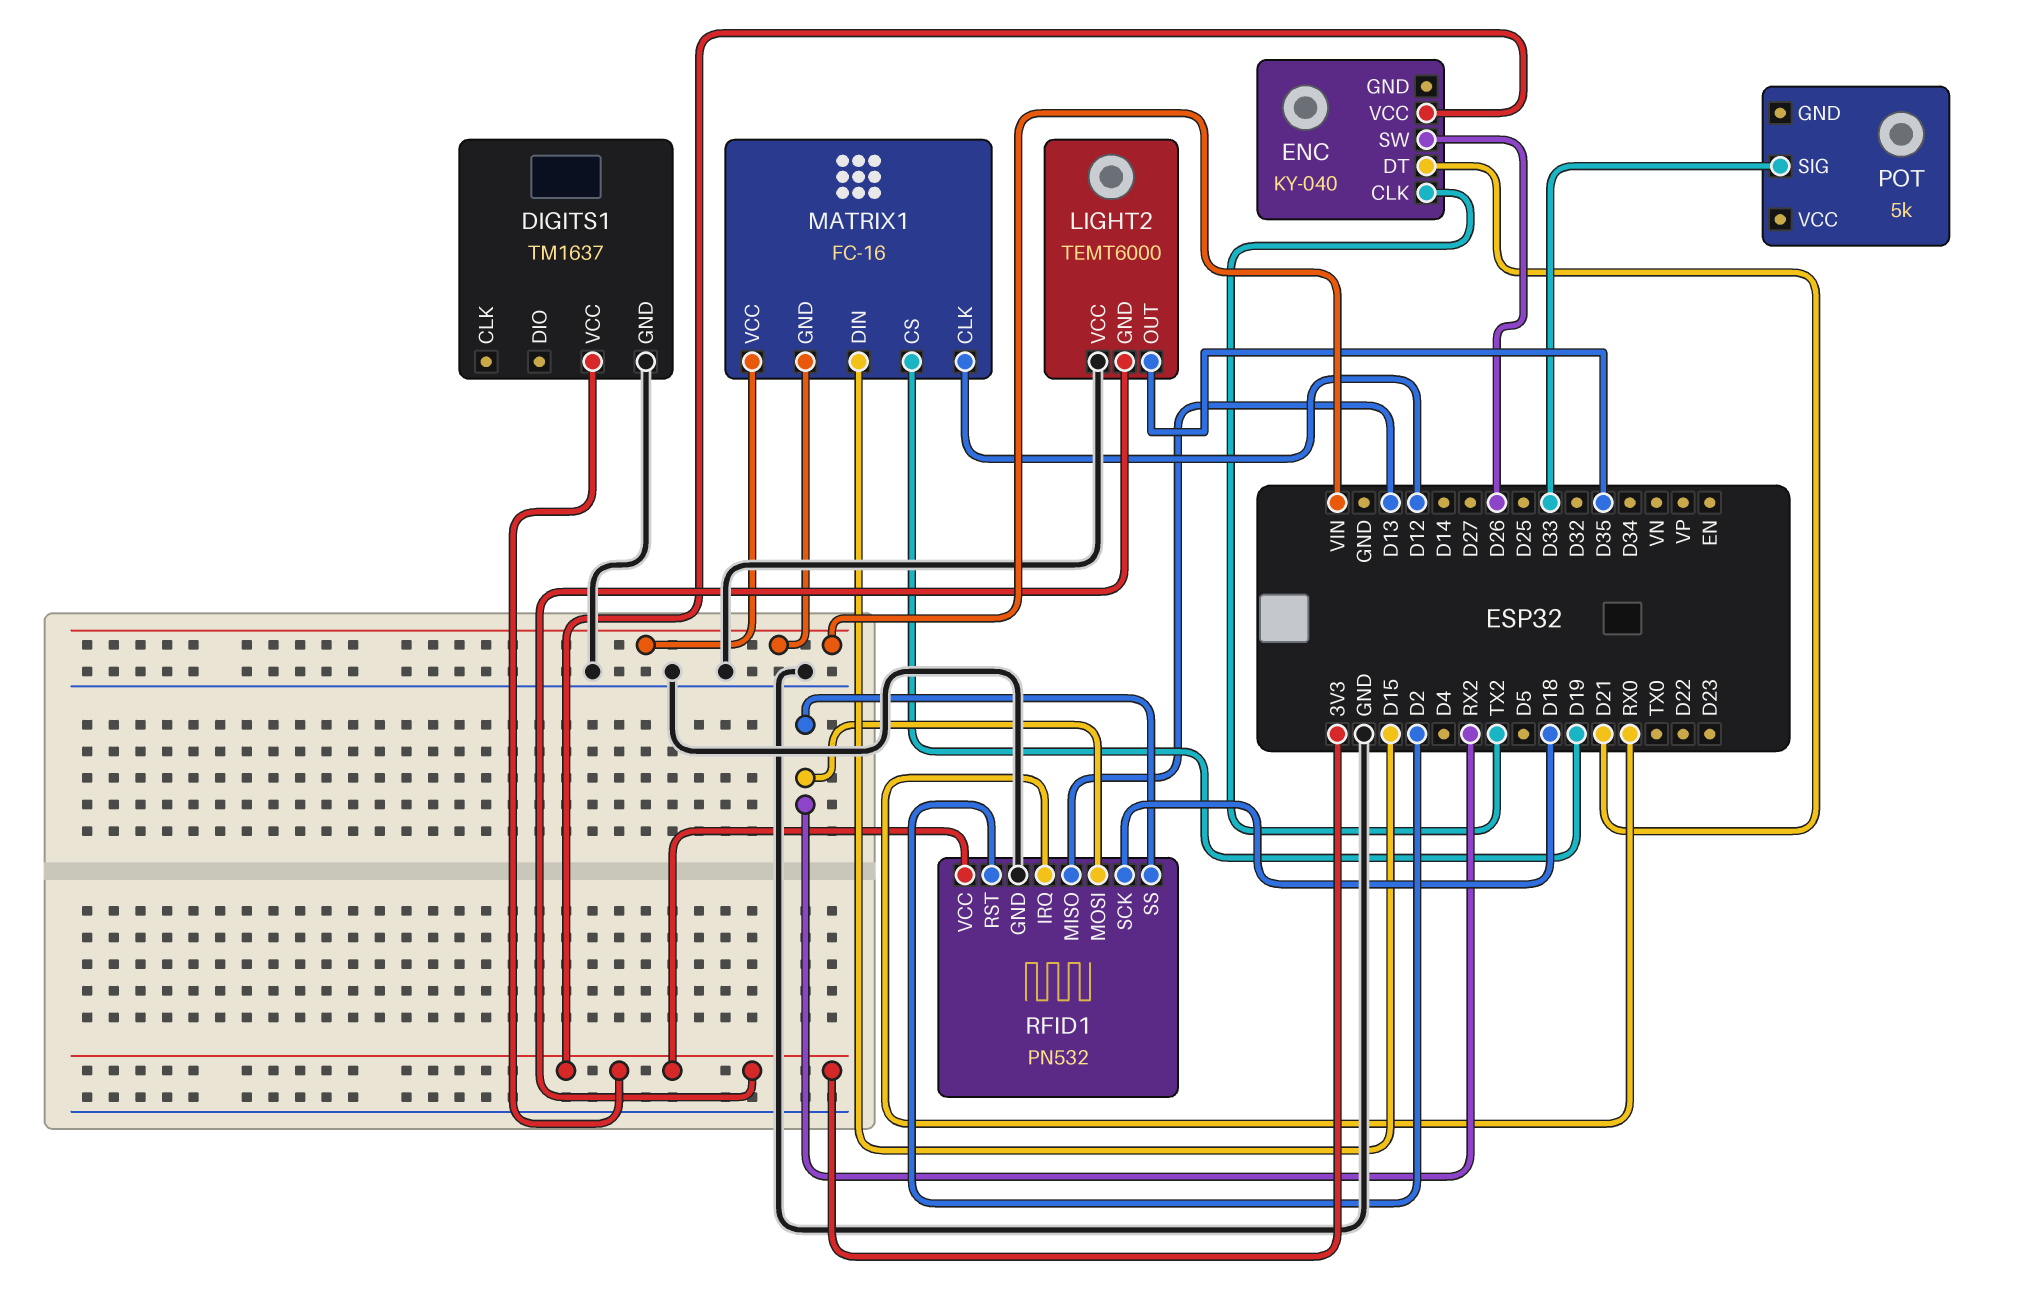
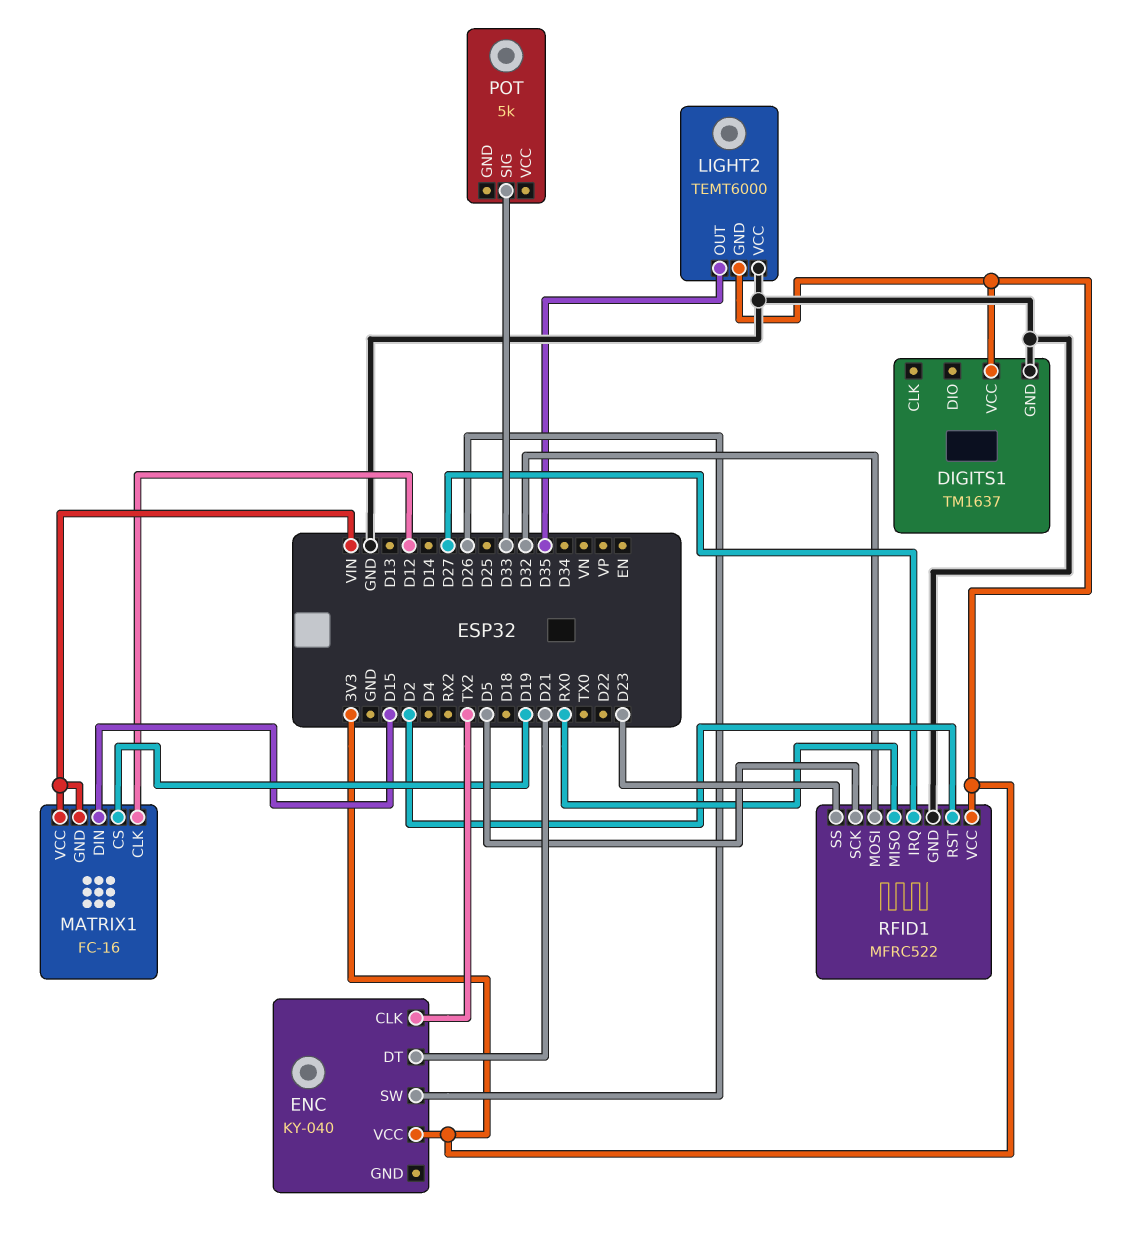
RFID1: PN532 -> MFRC522
RFID1 pin IRQ: RX0 -> D27
RFID1 pin MISO: D13 -> RX0
RFID1 pin MOSI: RX2 -> D32
RFID1 pin SCK: D18 -> D5
RFID1 pin SS: RX2 -> D23

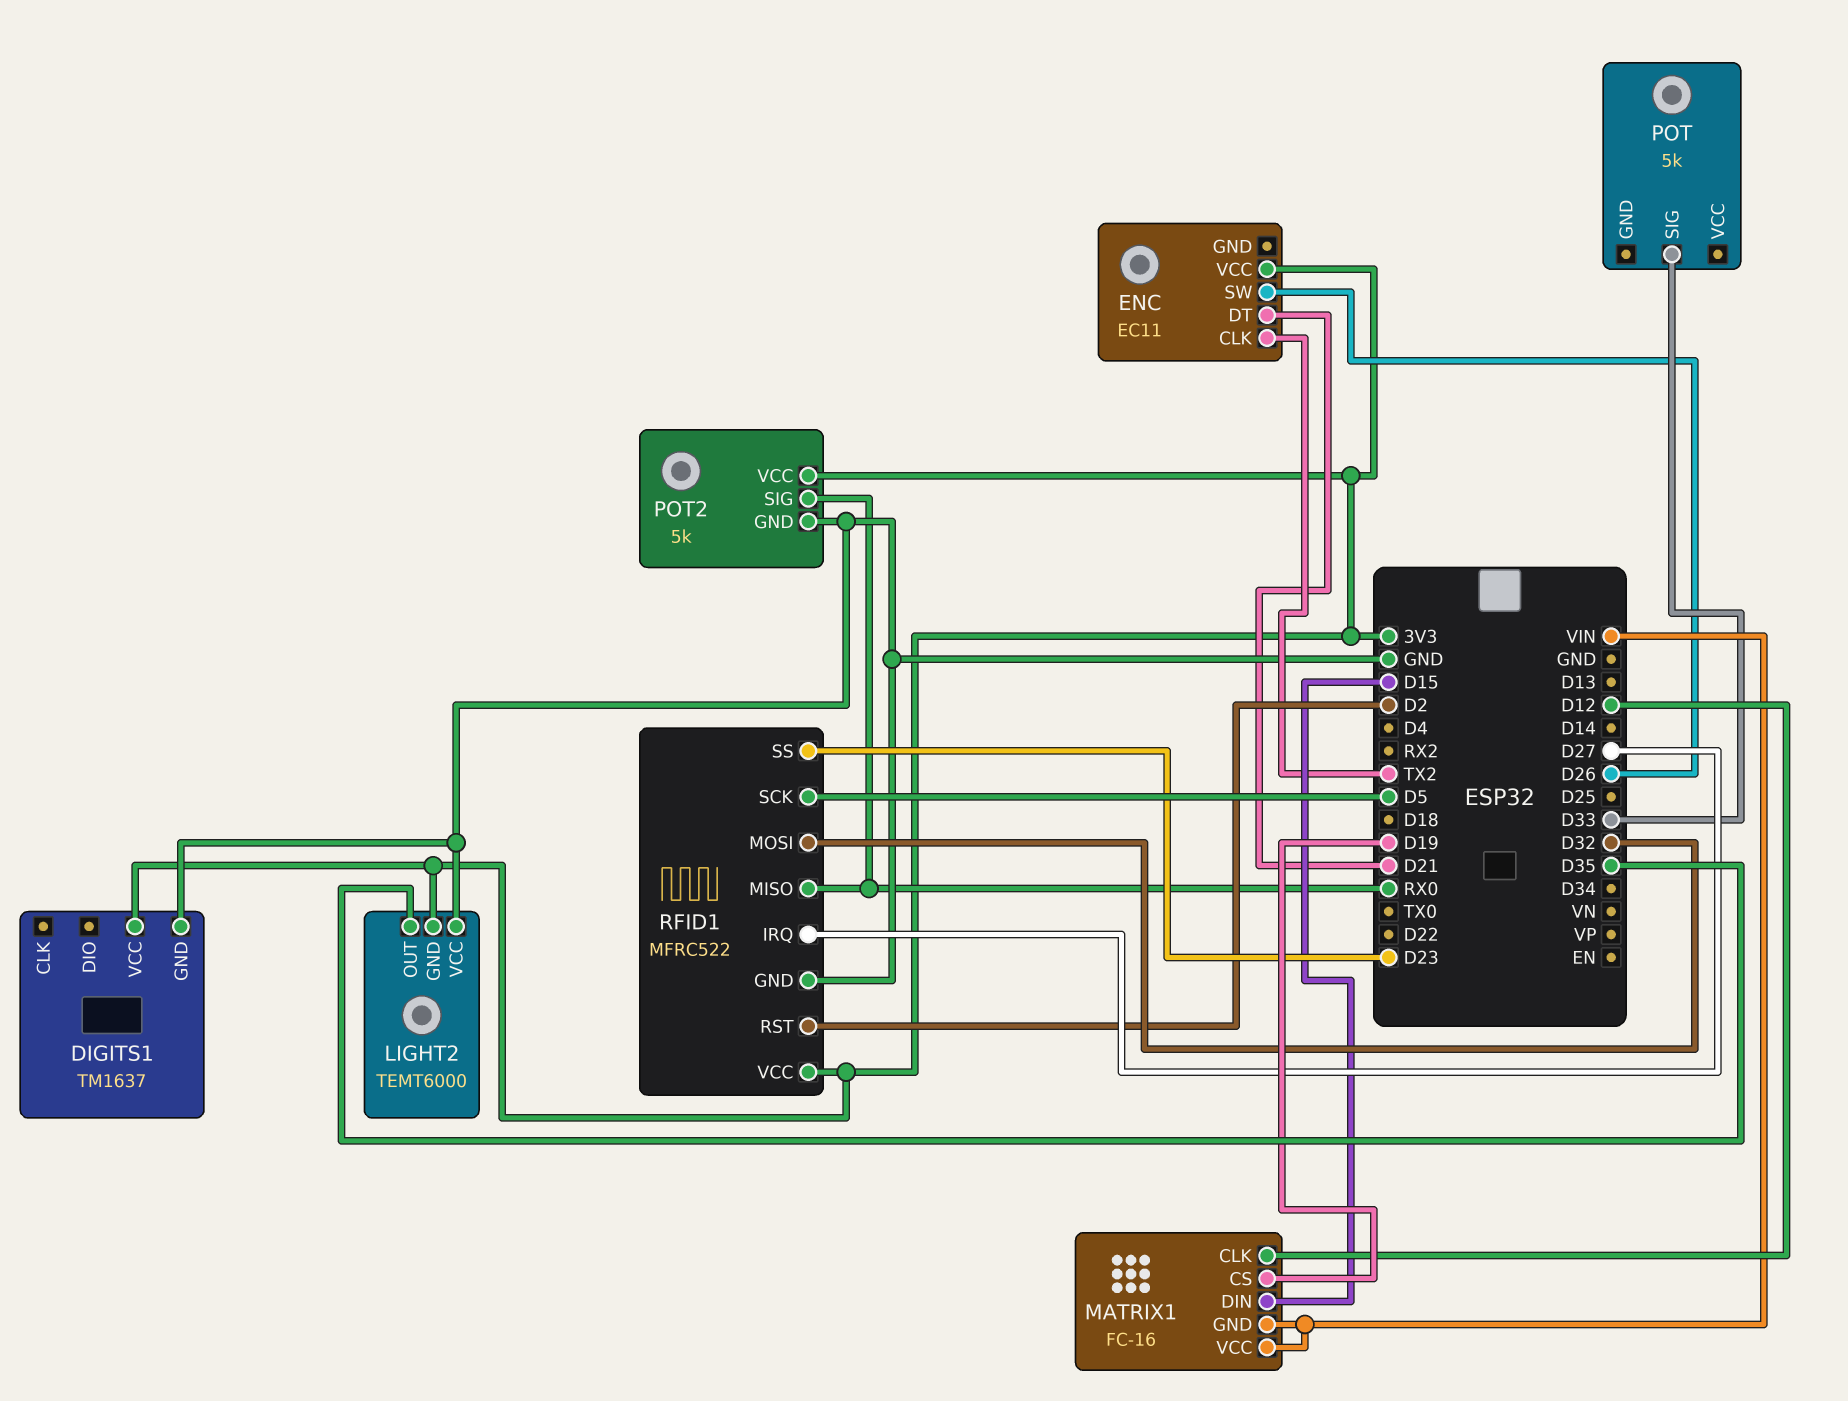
ENC: KY-040 -> EC11
POT2: none -> 5k
POT2 pin GND: none -> GND
POT2 pin SIG: none -> RX0
POT2 pin VCC: none -> 3V3

